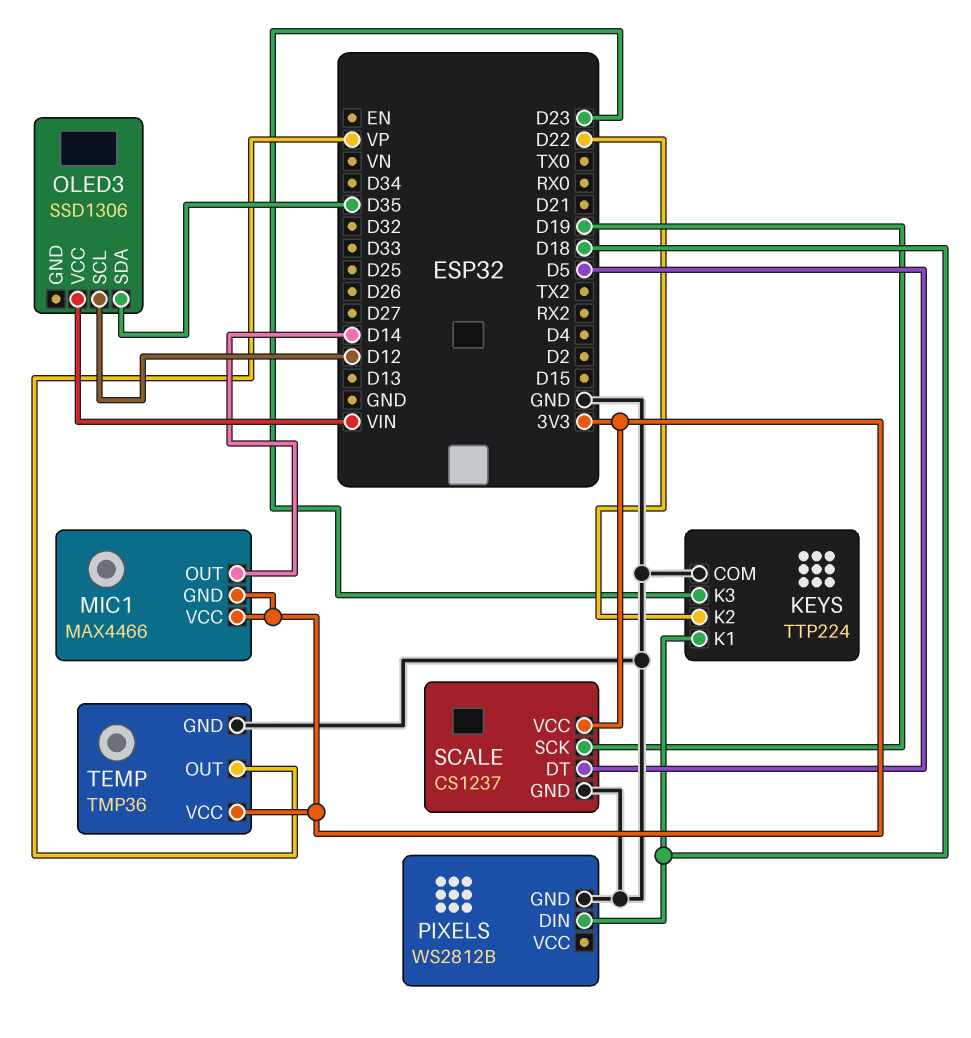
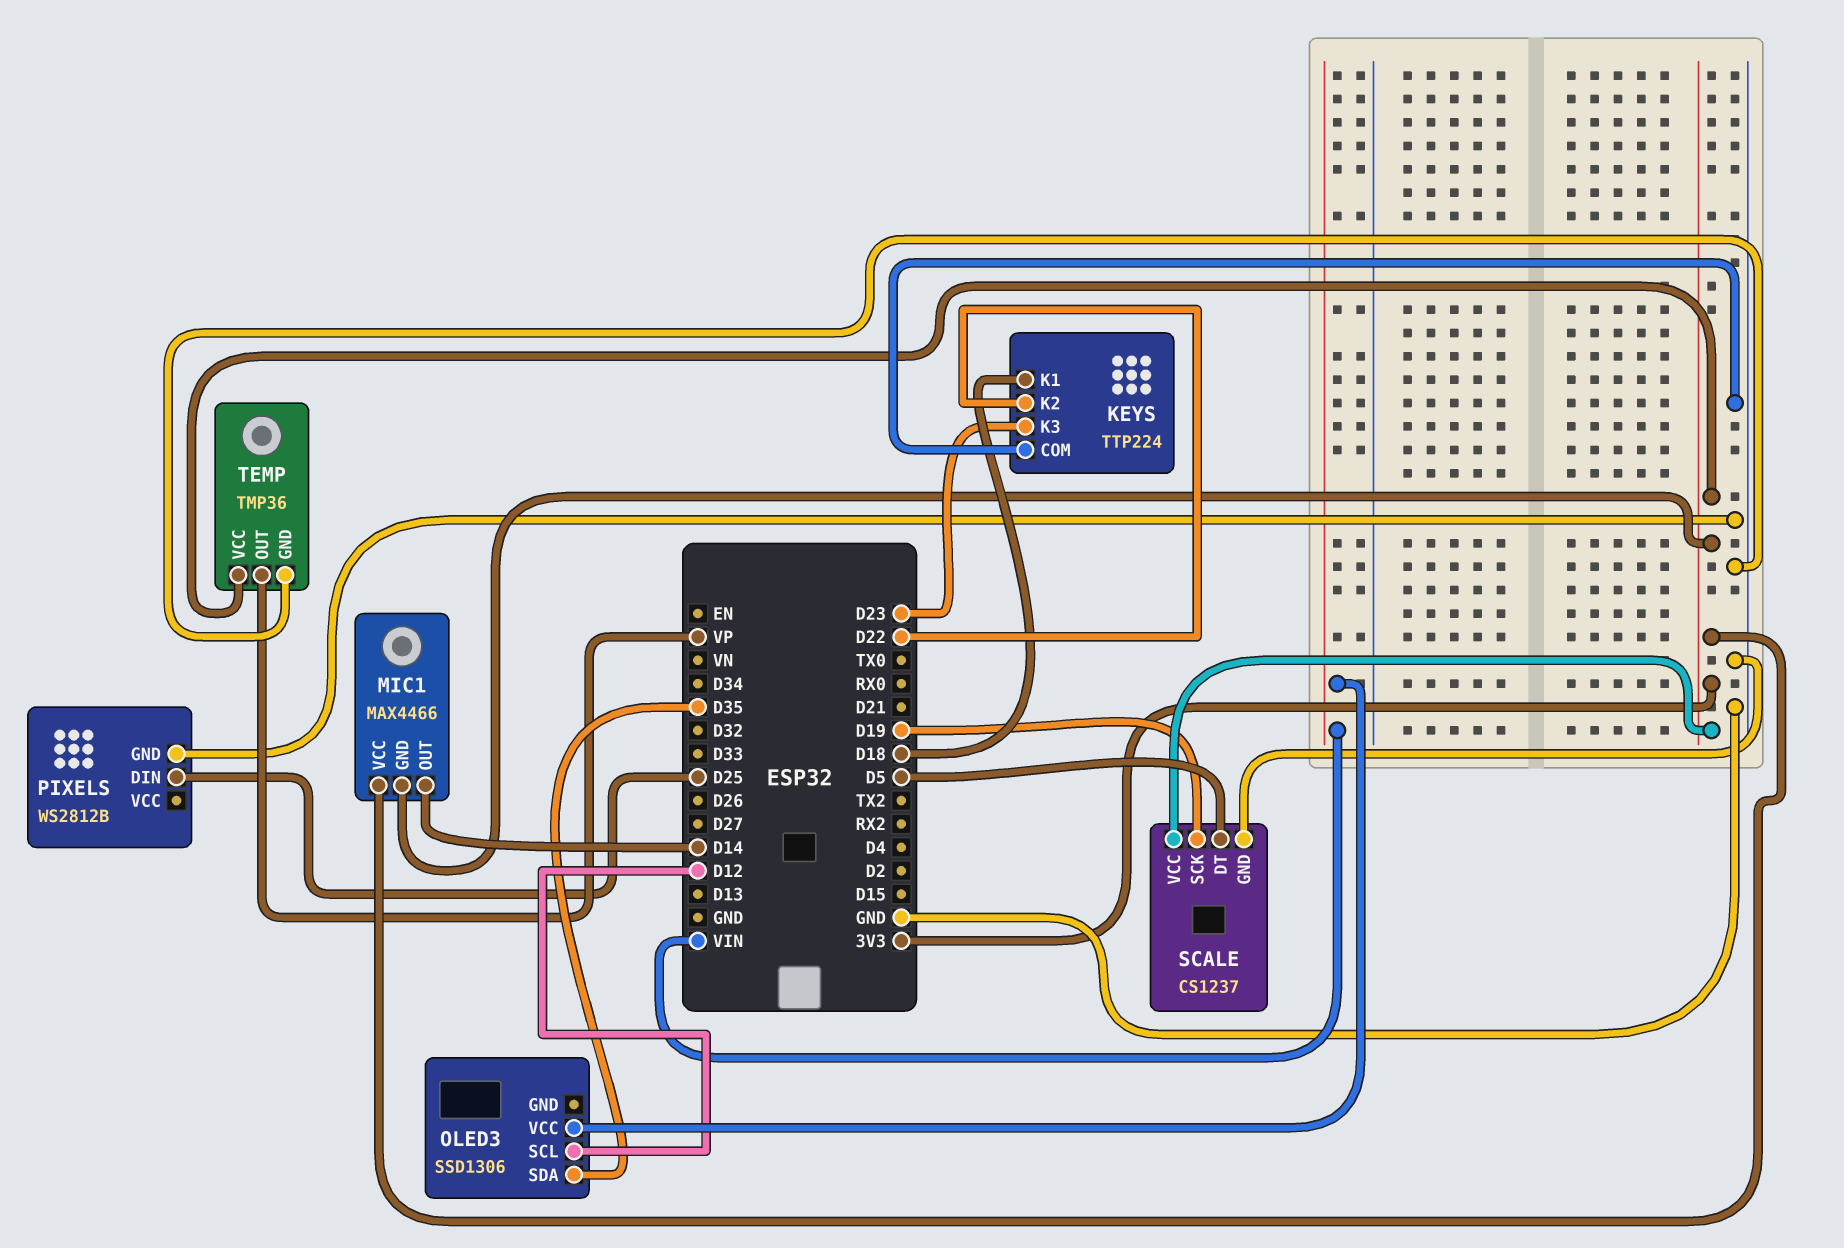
PIXELS pin DIN: D18 -> D25

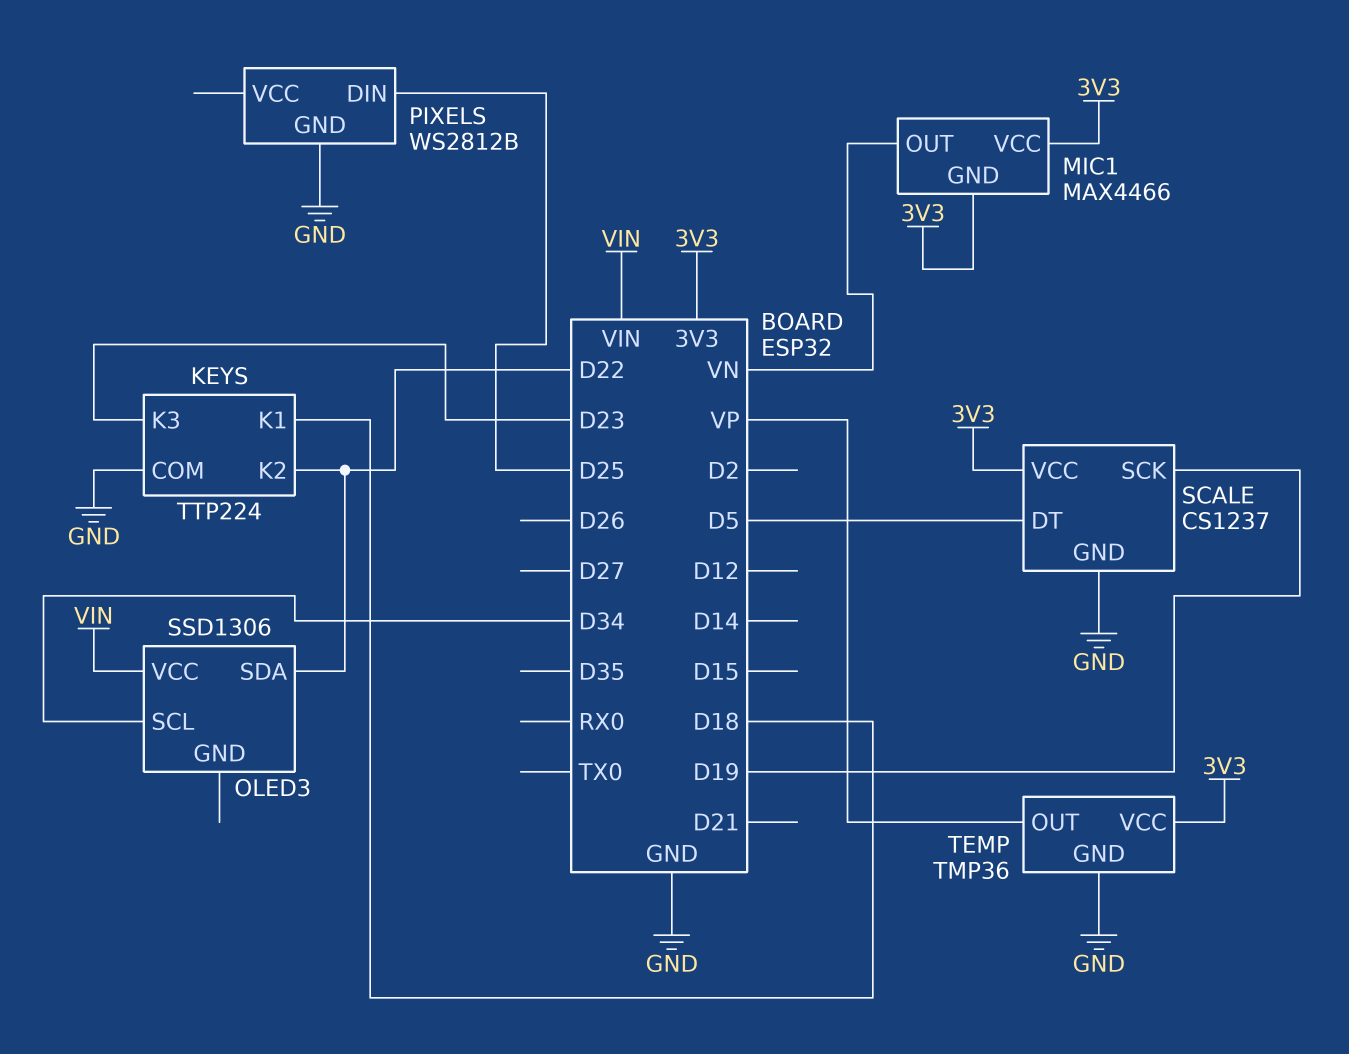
MIC1 pin OUT: D14 -> VN
OLED3 pin SCL: D12 -> D34
OLED3 pin SDA: D35 -> D22

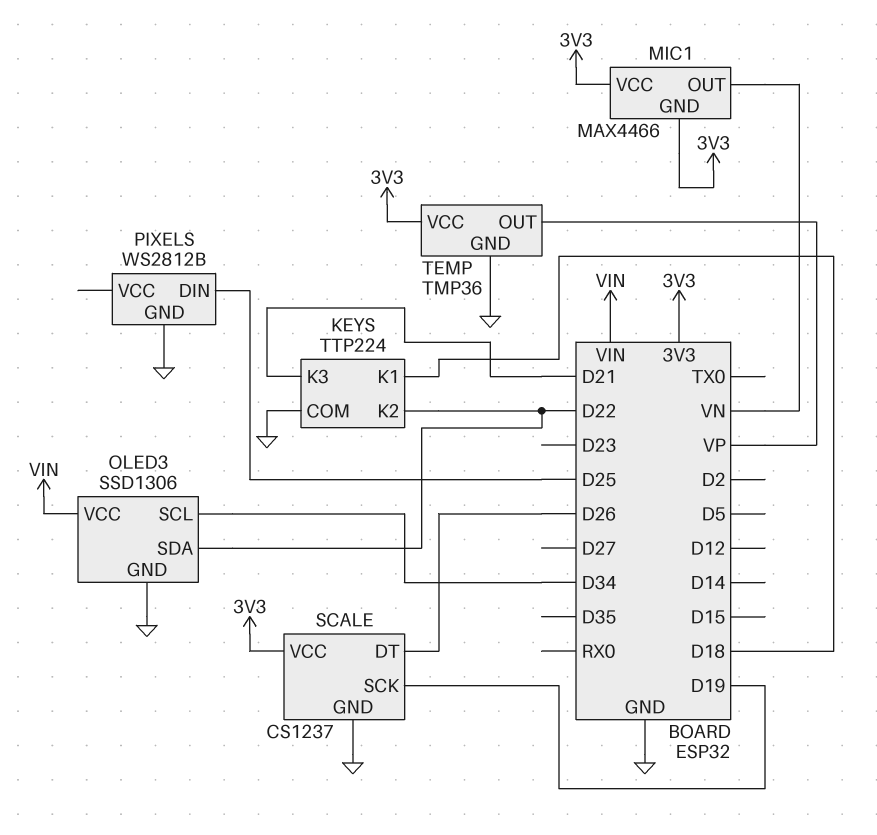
KEYS pin K3: D23 -> D21
OLED3 pin GND: none -> GND
SCALE pin DT: D5 -> D26

